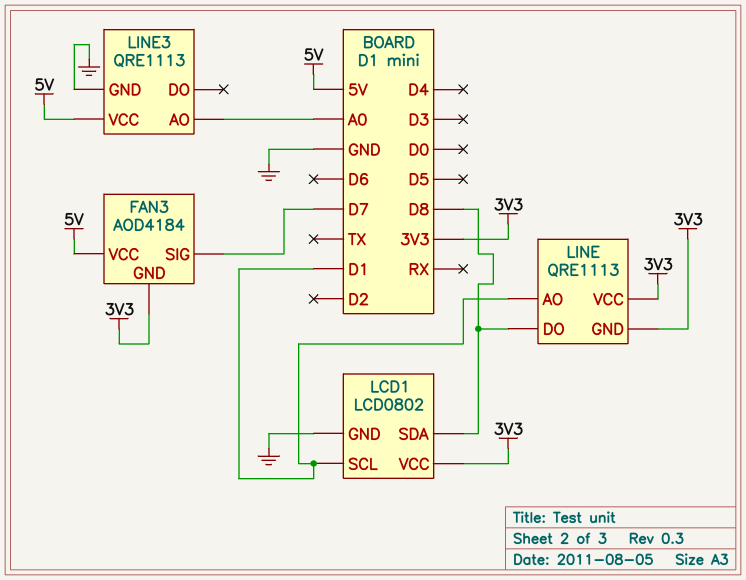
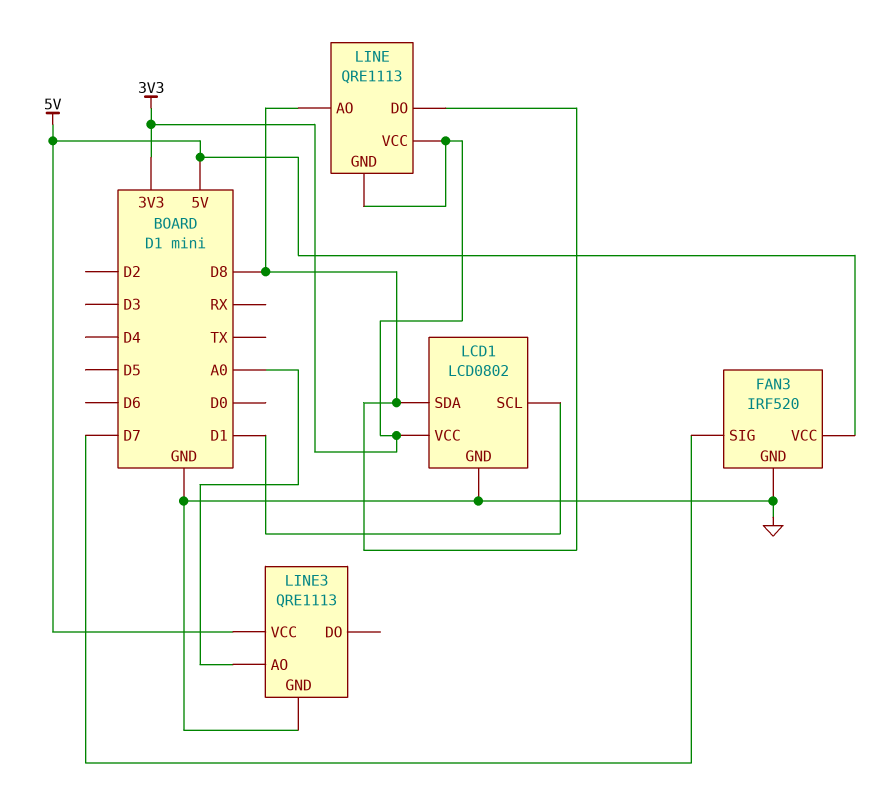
FAN3: AOD4184 -> IRF520
FAN3 pin GND: 3V3 -> GND
LINE pin AO: D1 -> D8

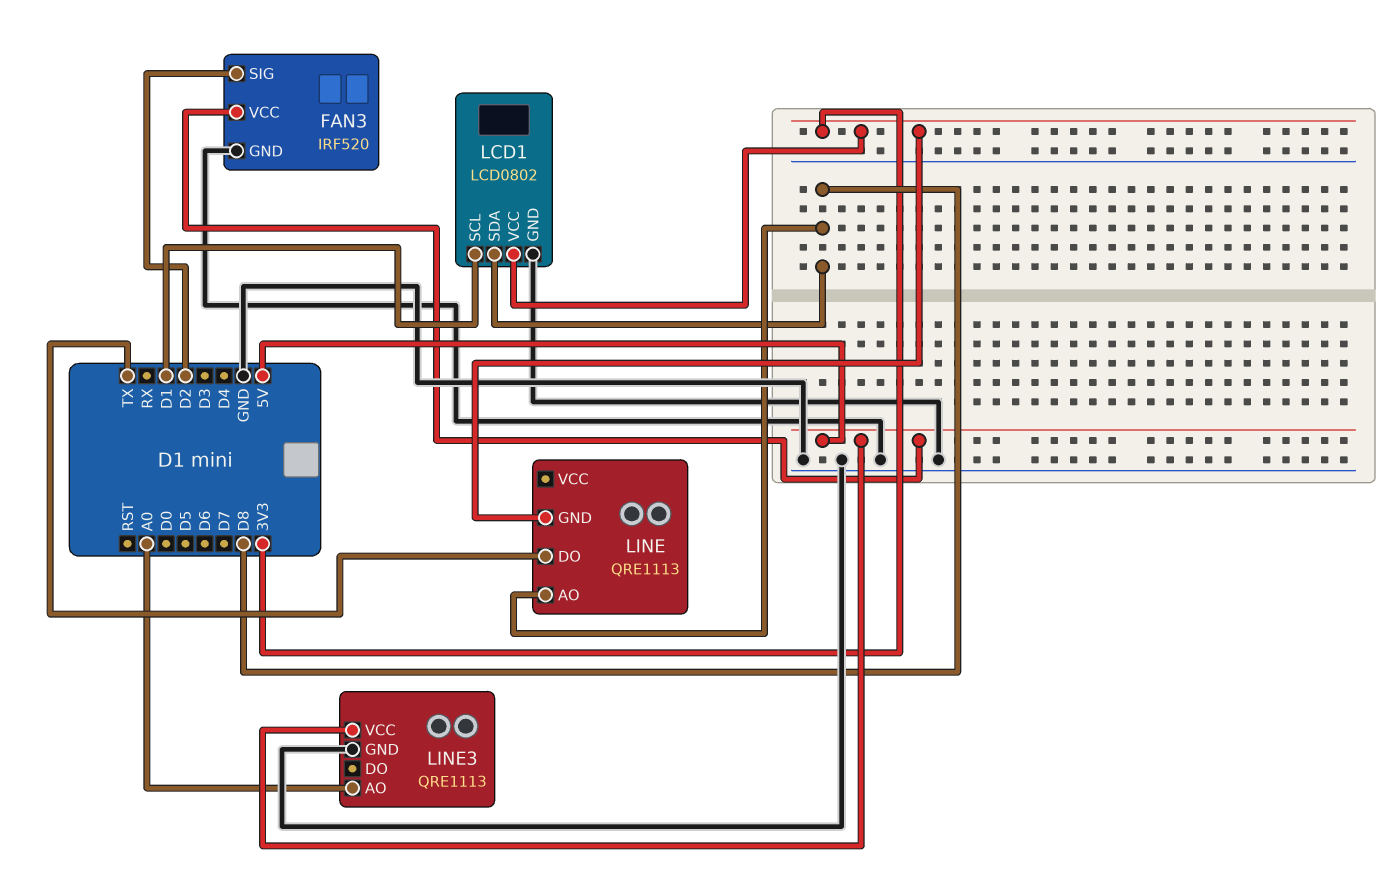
FAN3 pin SIG: D7 -> D2
LINE pin DO: D8 -> TX
LINE pin VCC: 3V3 -> none

